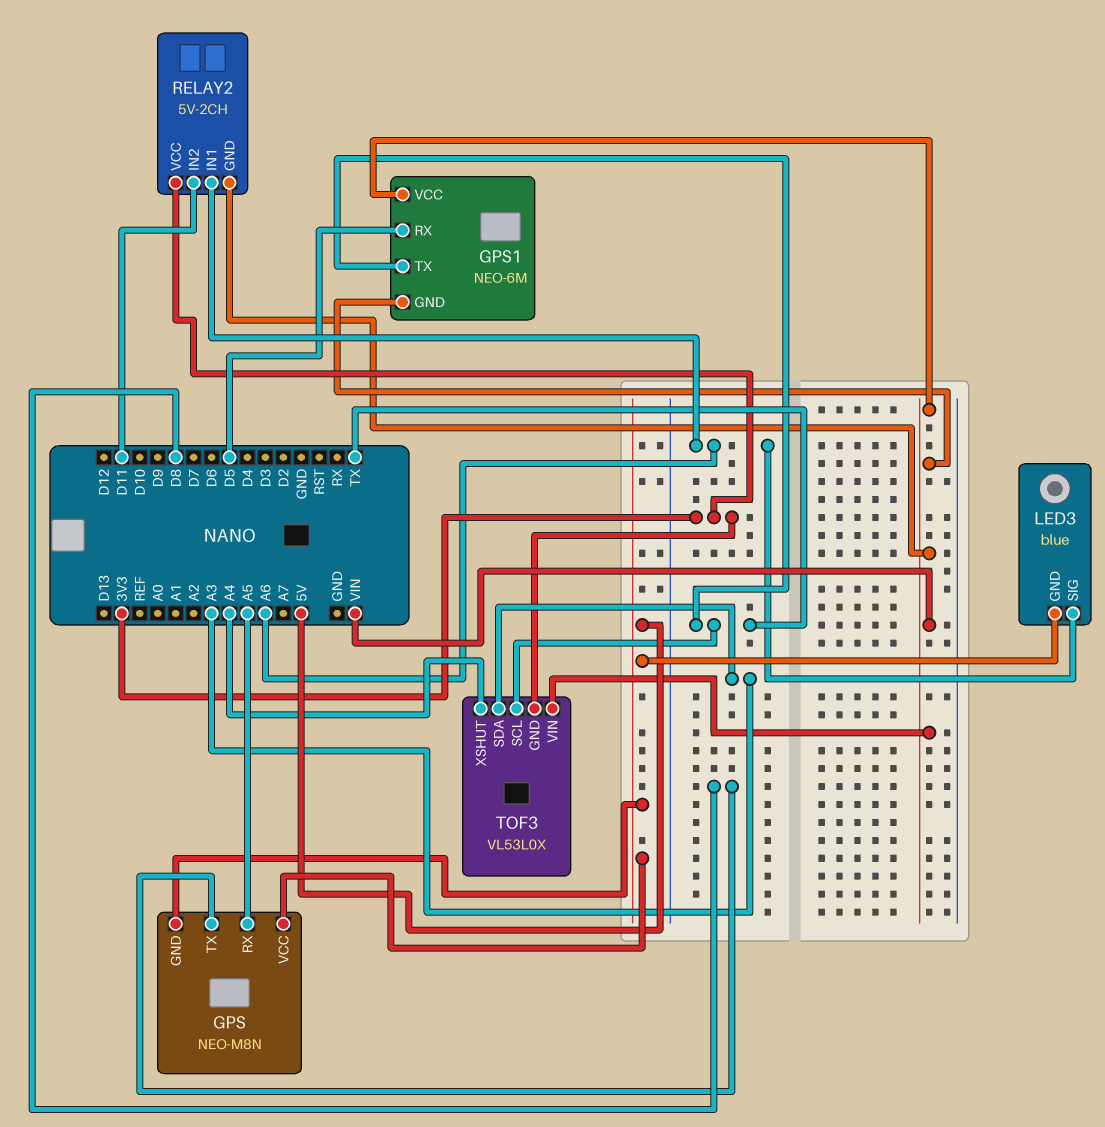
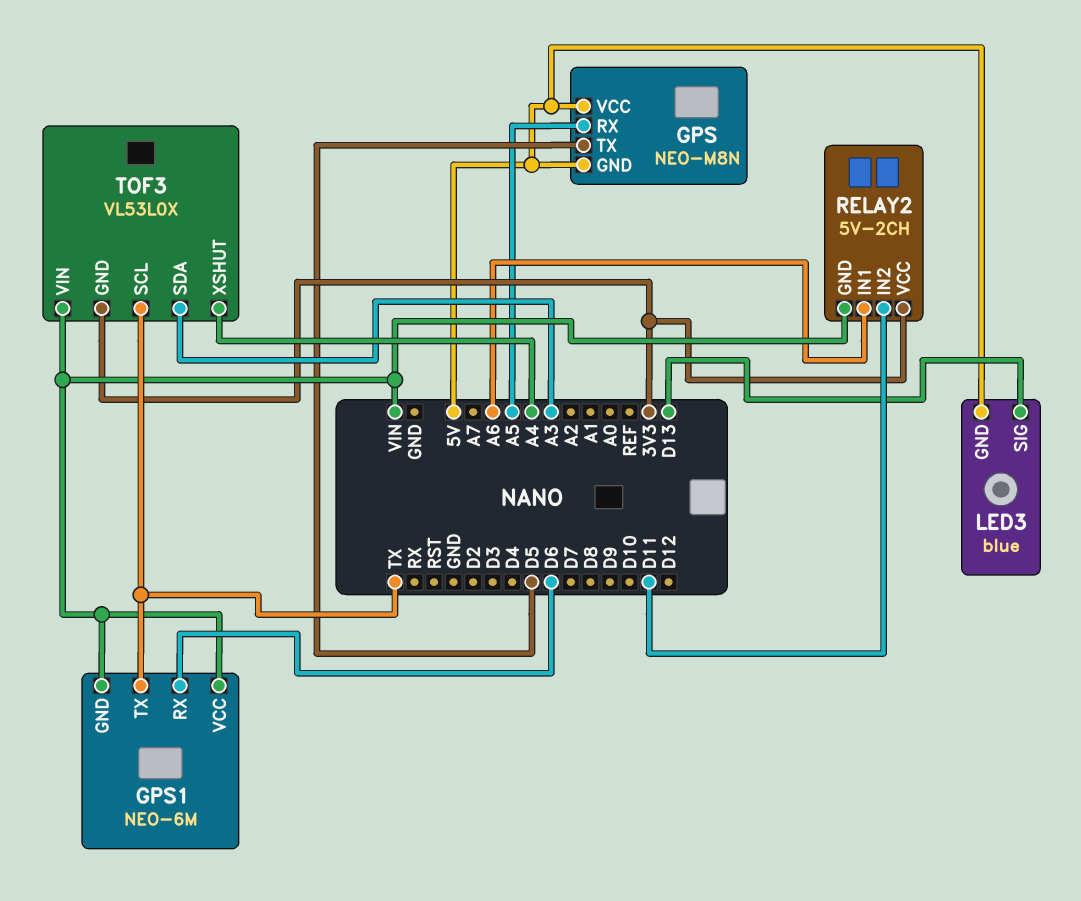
GPS pin TX: D8 -> D5
GPS1 pin RX: D5 -> D6
LED3 pin SIG: A6 -> D13

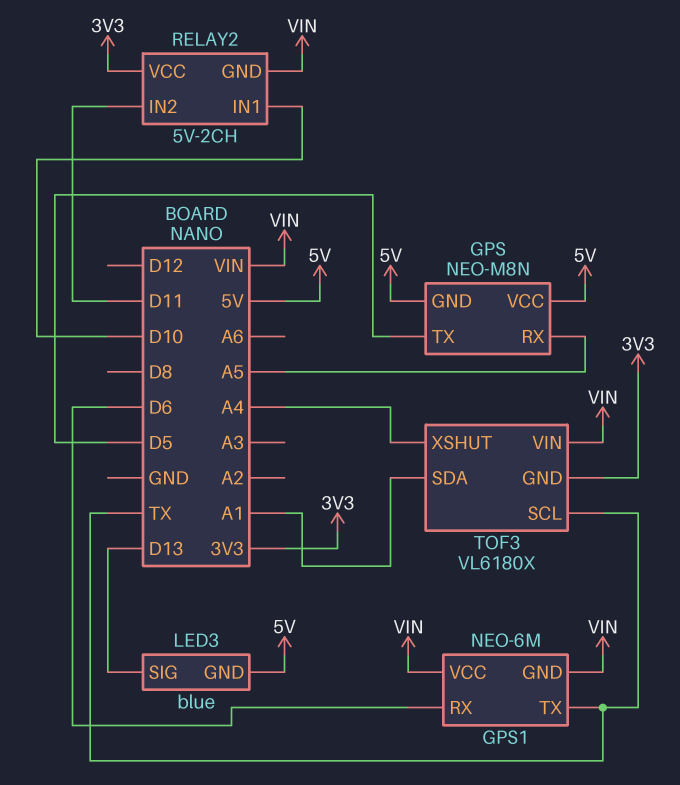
RELAY2 pin IN1: A6 -> D10
TOF3: VL53L0X -> VL6180X
TOF3 pin SDA: A3 -> A1

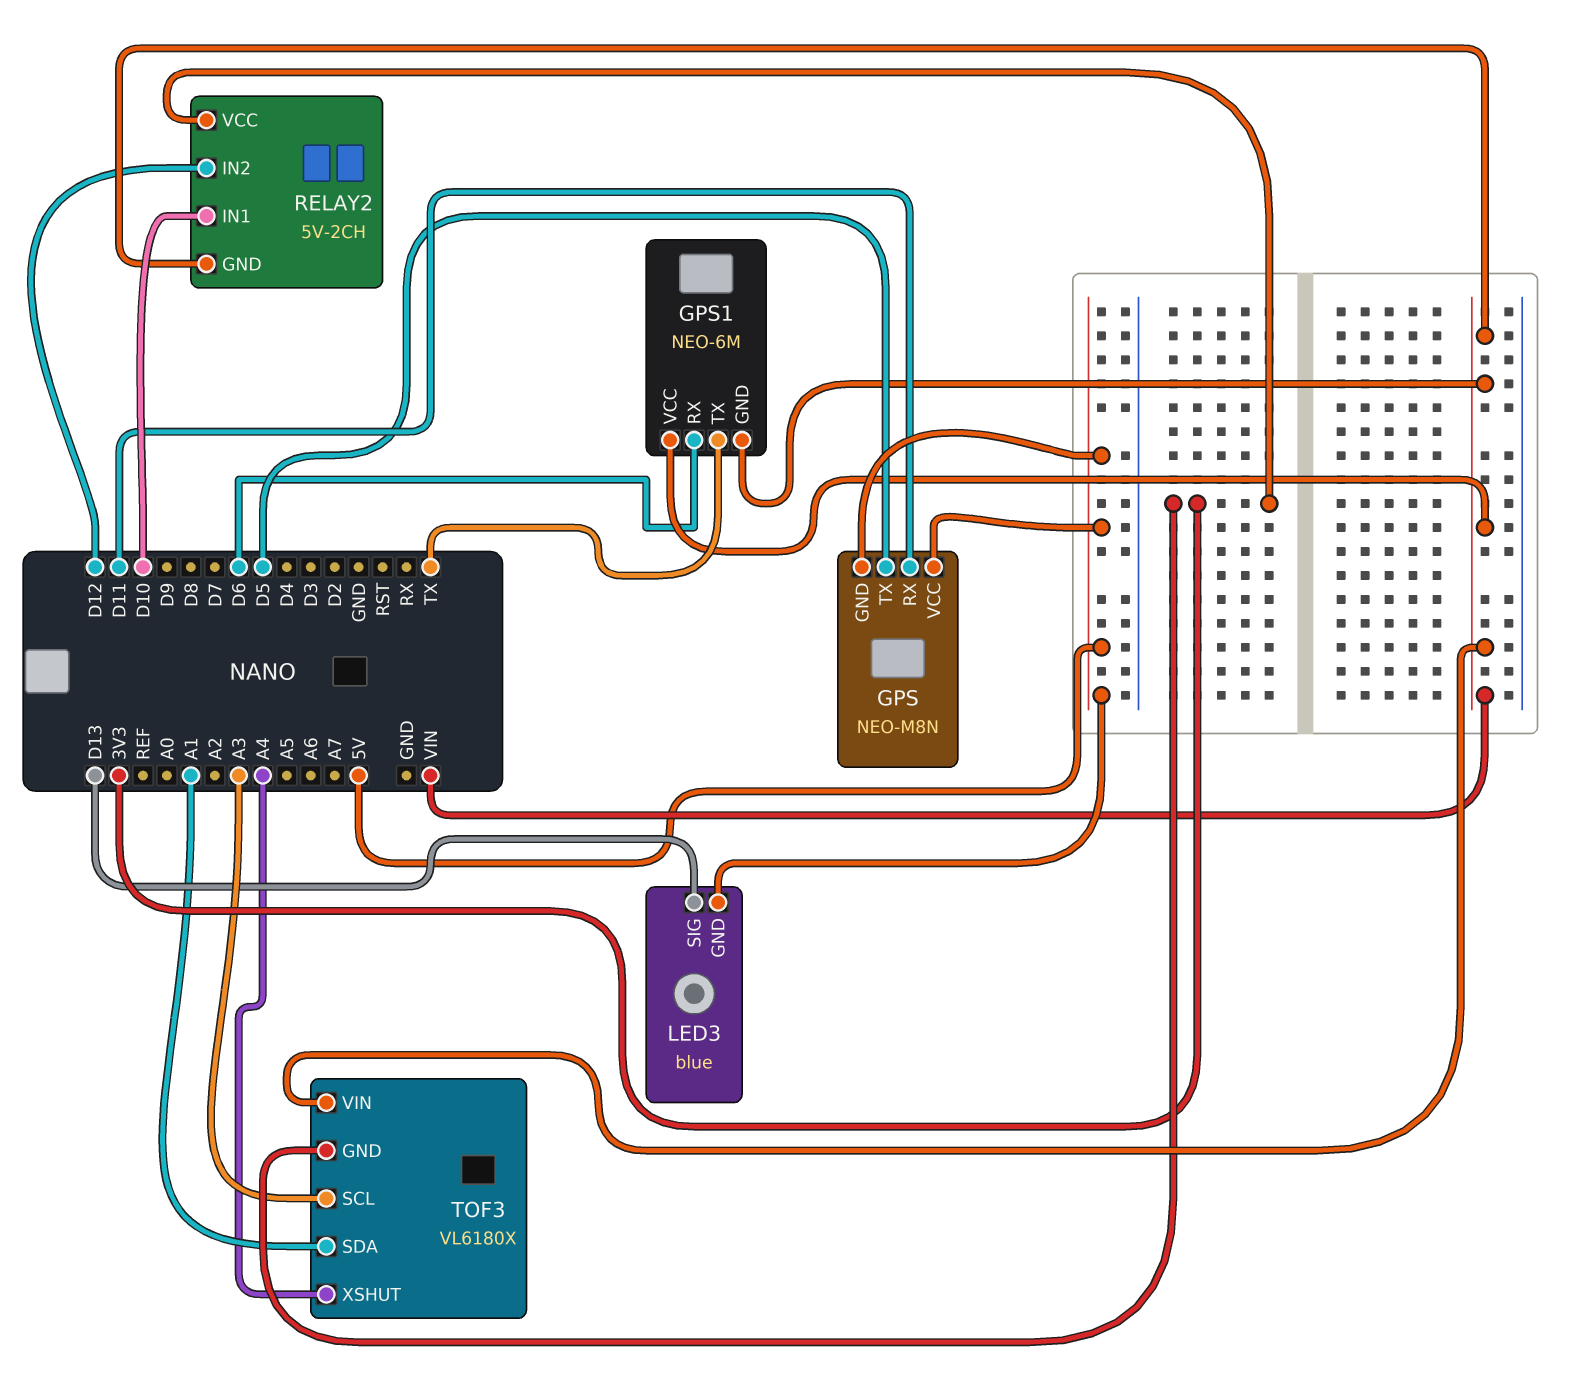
GPS pin RX: A5 -> D11
RELAY2 pin IN2: D11 -> D12
TOF3 pin SCL: TX -> A3

